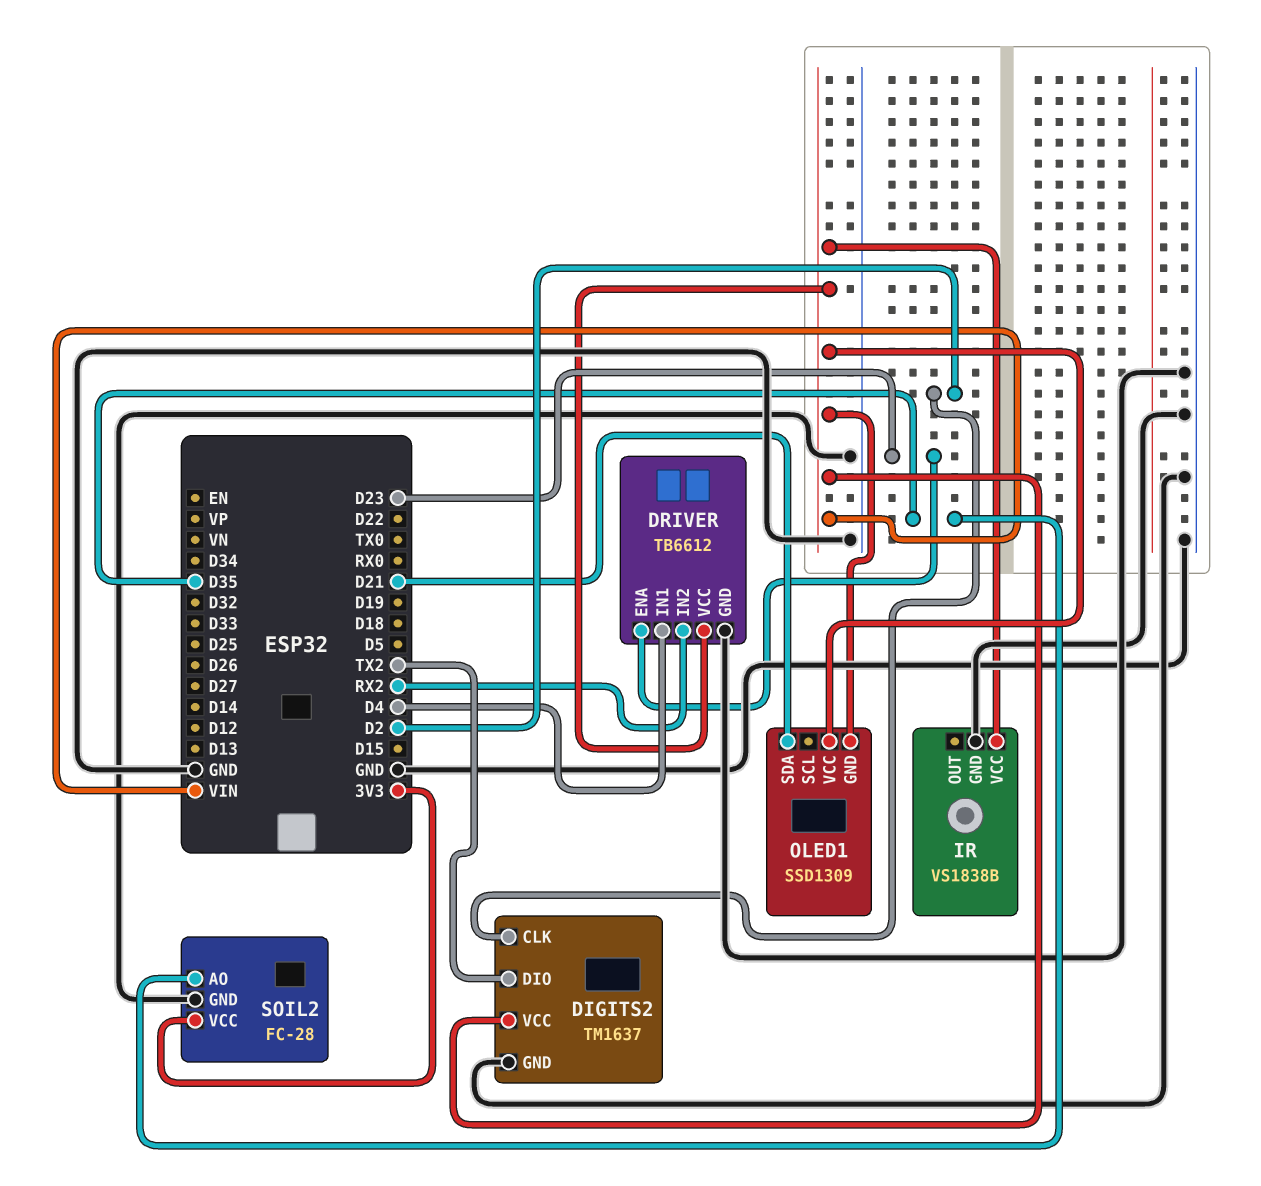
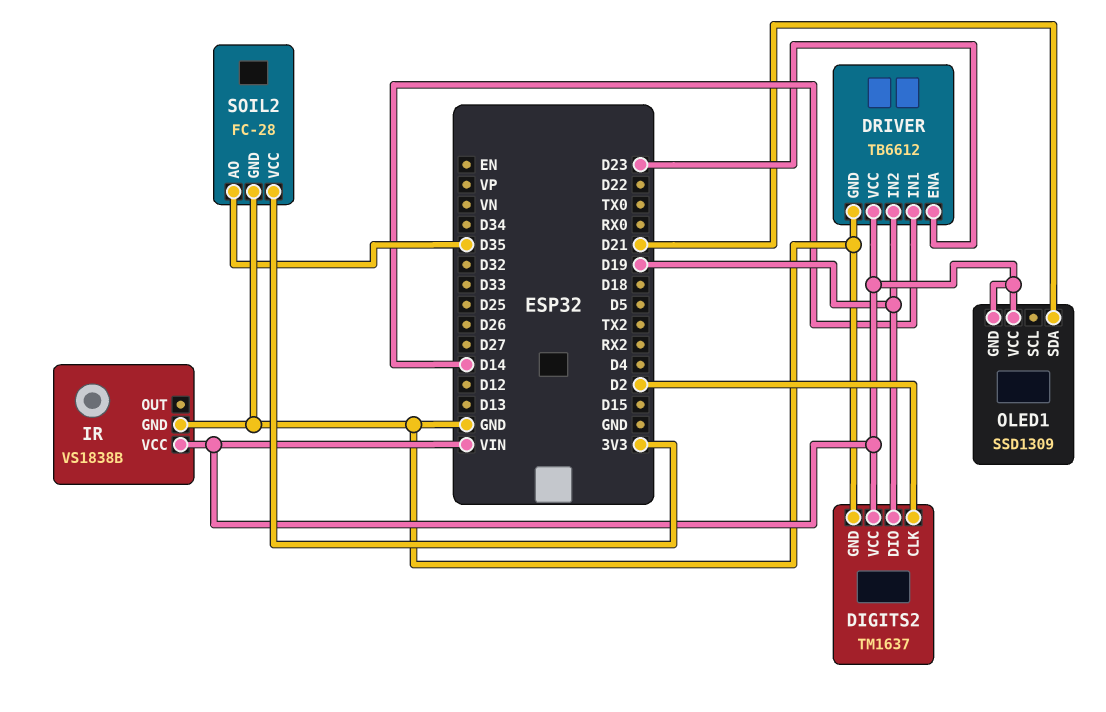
DIGITS2 pin DIO: TX2 -> D19
DRIVER pin IN1: D4 -> D14
DRIVER pin IN2: RX2 -> D19

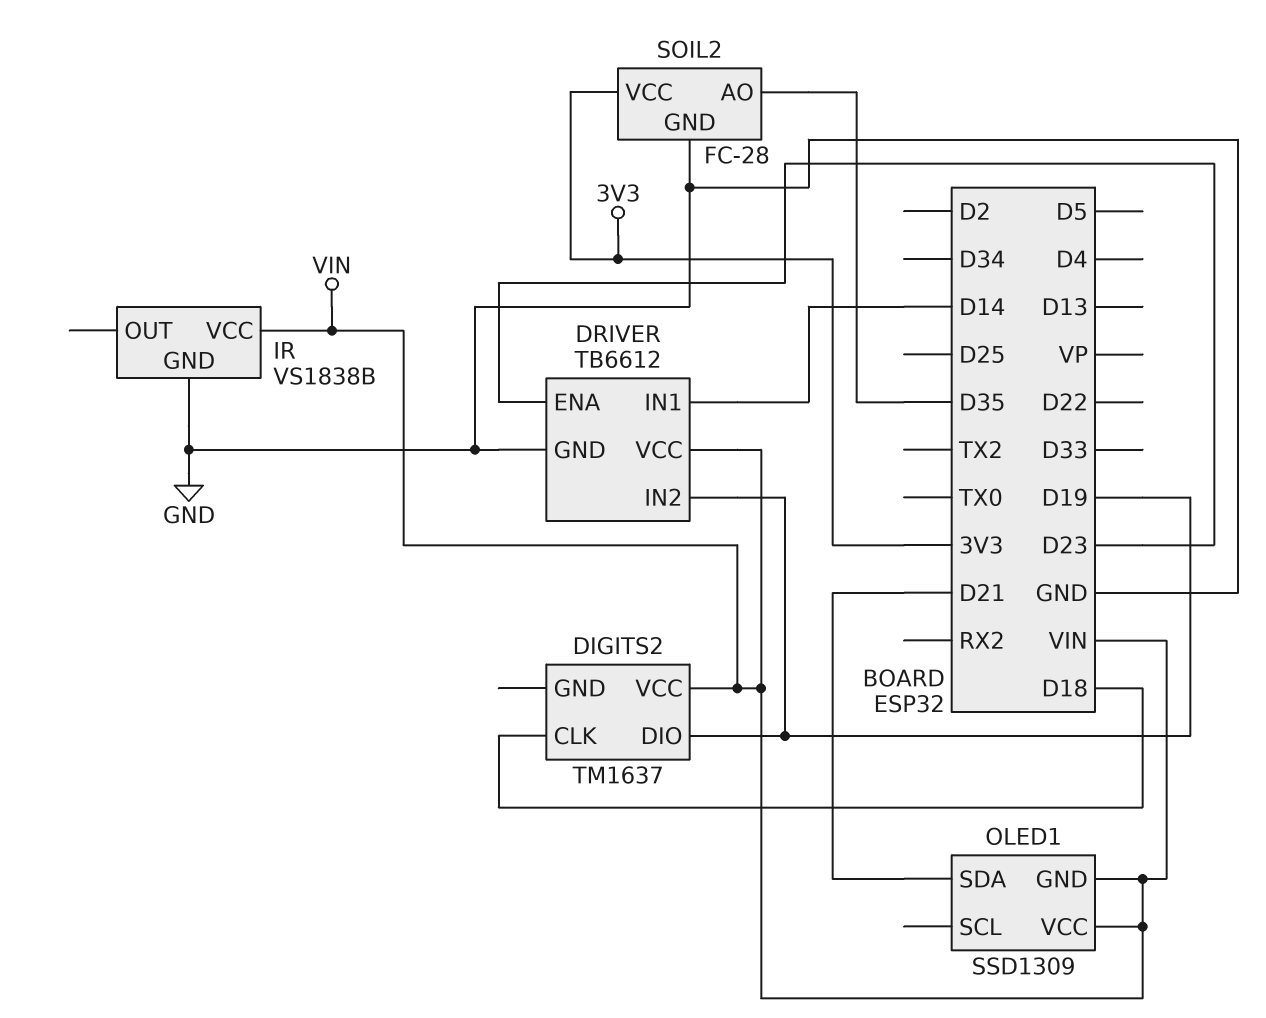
DIGITS2 pin CLK: D2 -> D18
DIGITS2 pin GND: GND -> none

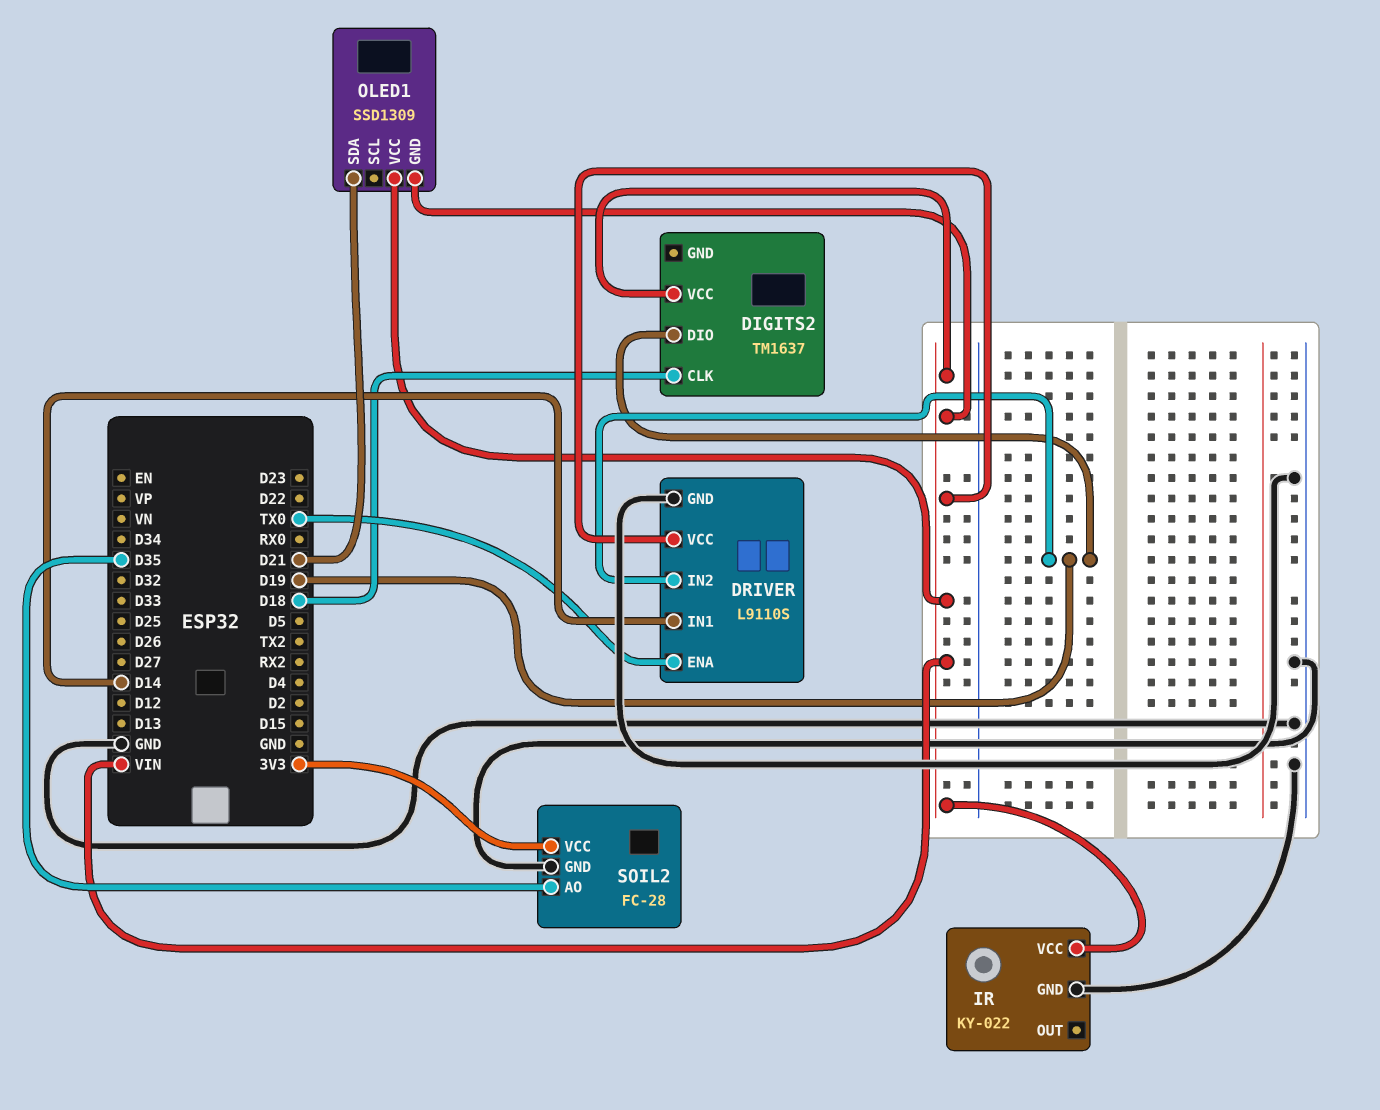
DRIVER: TB6612 -> L9110S
DRIVER pin ENA: D23 -> TX0
IR: VS1838B -> KY-022

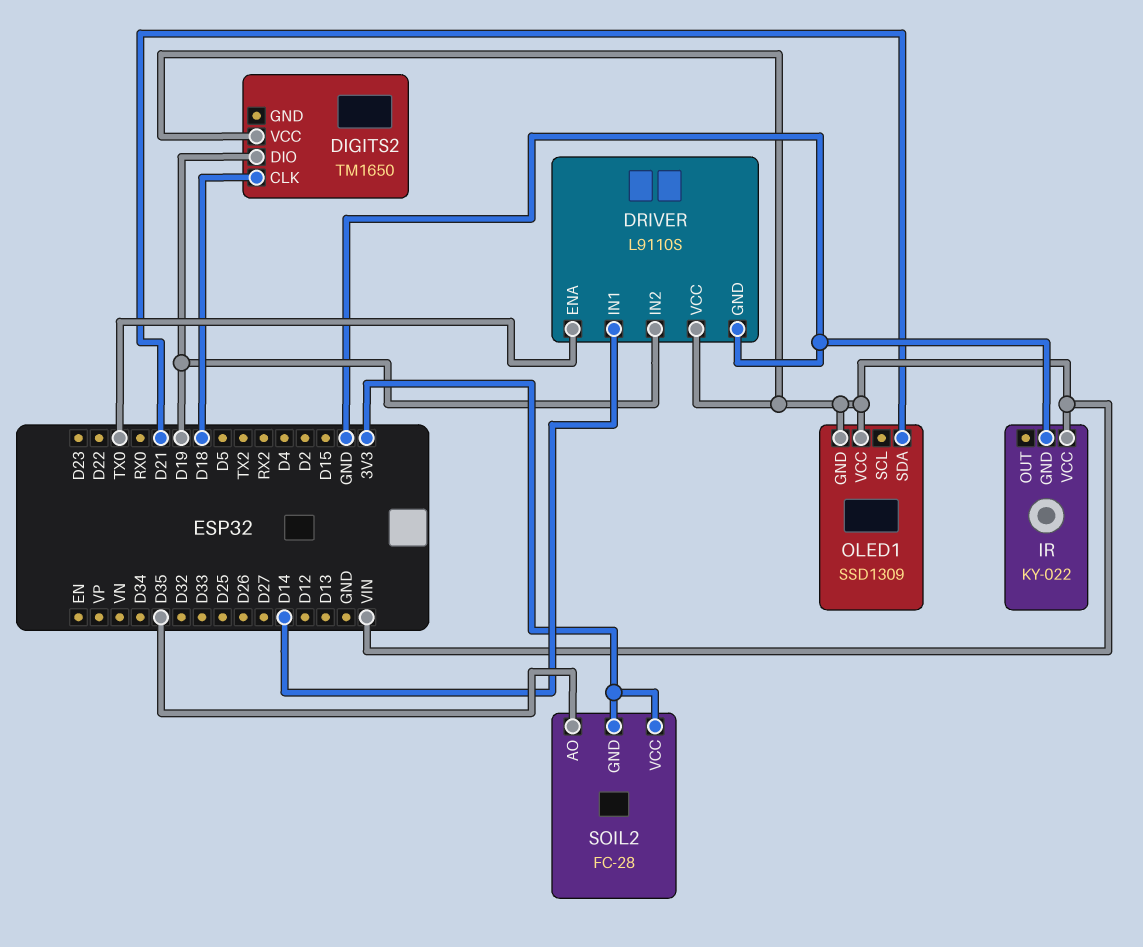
DIGITS2: TM1637 -> TM1650
SOIL2 pin GND: GND -> 3V3

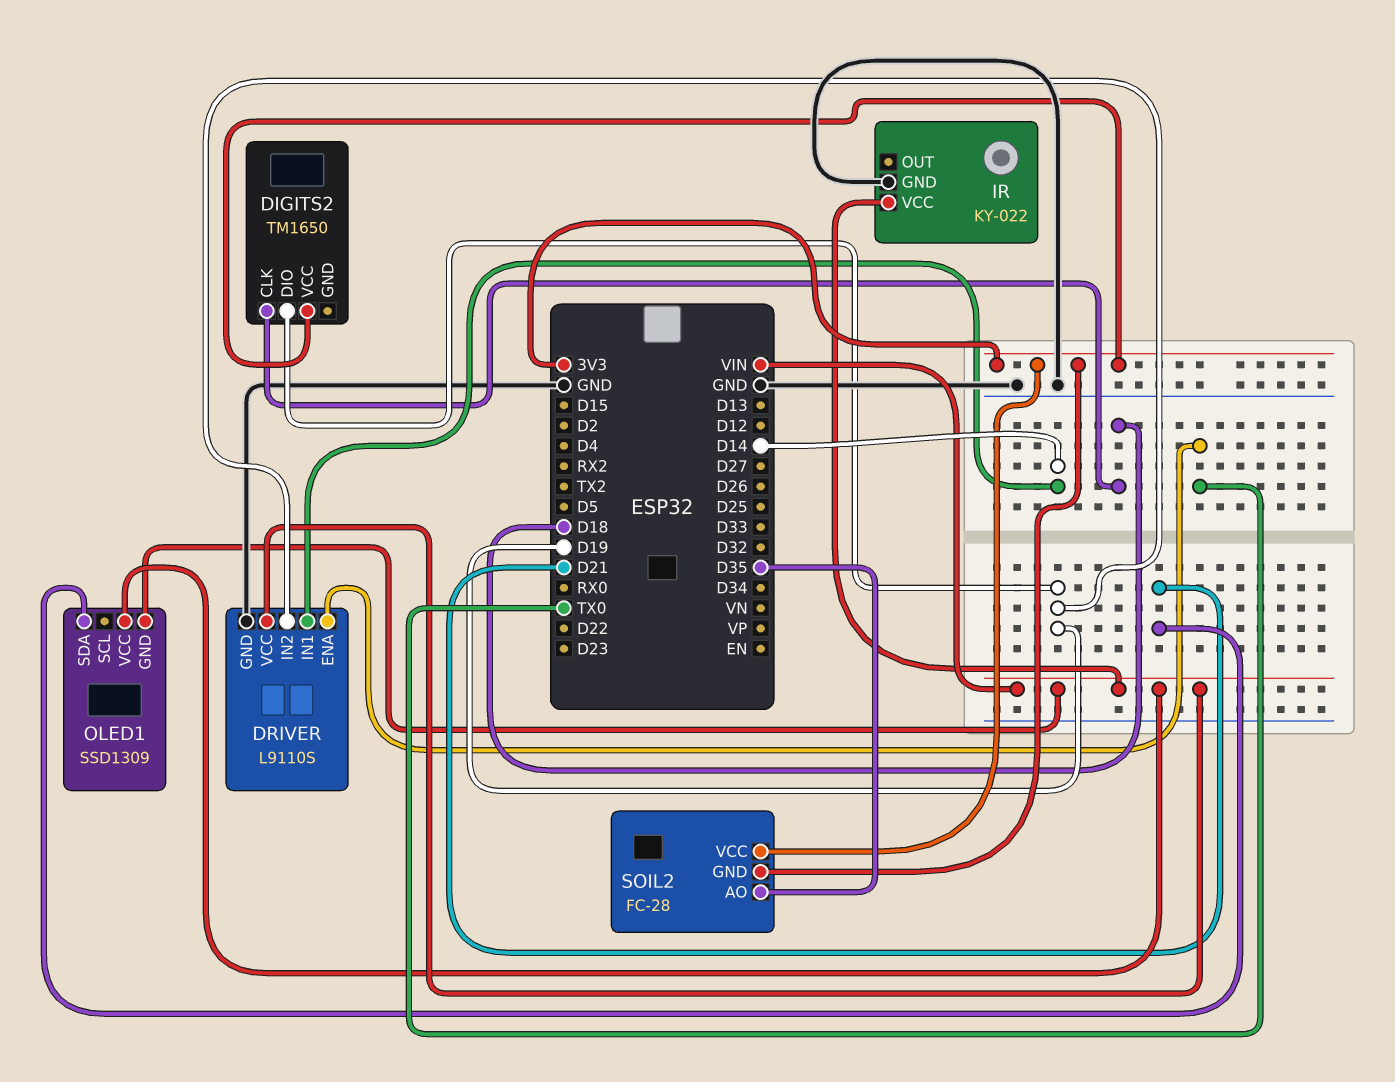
DIGITS2 pin VCC: VIN -> 3V3

